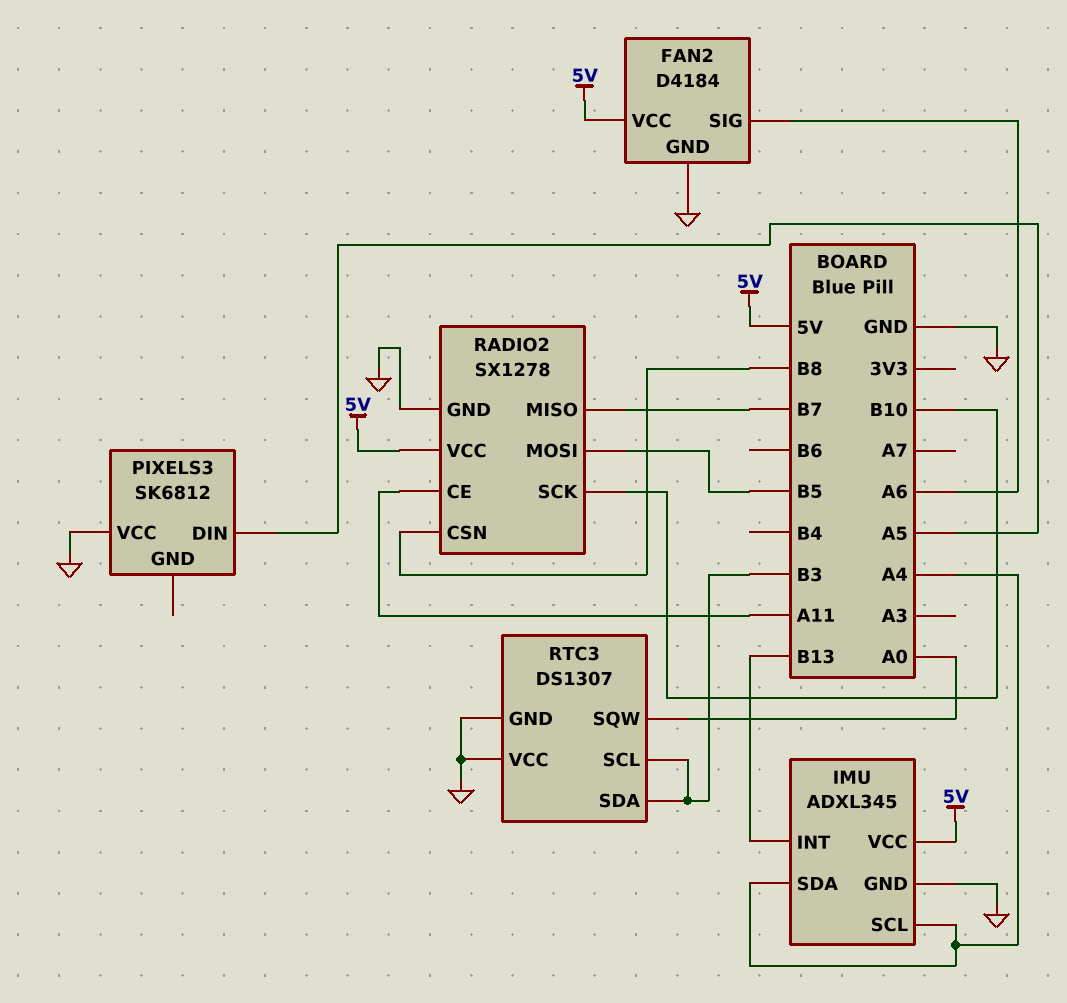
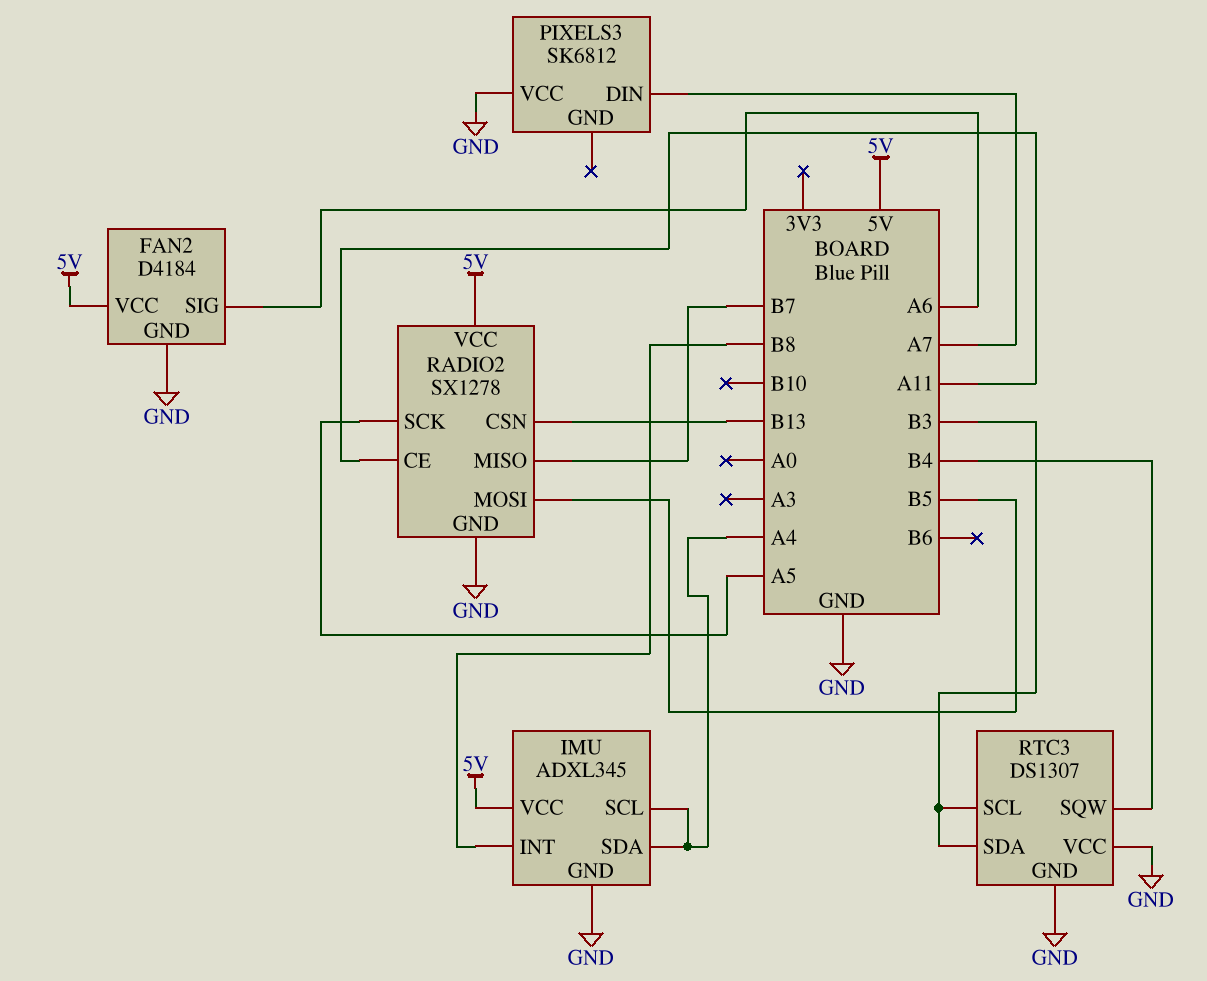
IMU pin INT: B13 -> B8
PIXELS3 pin DIN: A5 -> A7
RADIO2 pin CSN: B8 -> B13
RADIO2 pin SCK: B10 -> A5
RTC3 pin SQW: A0 -> B4

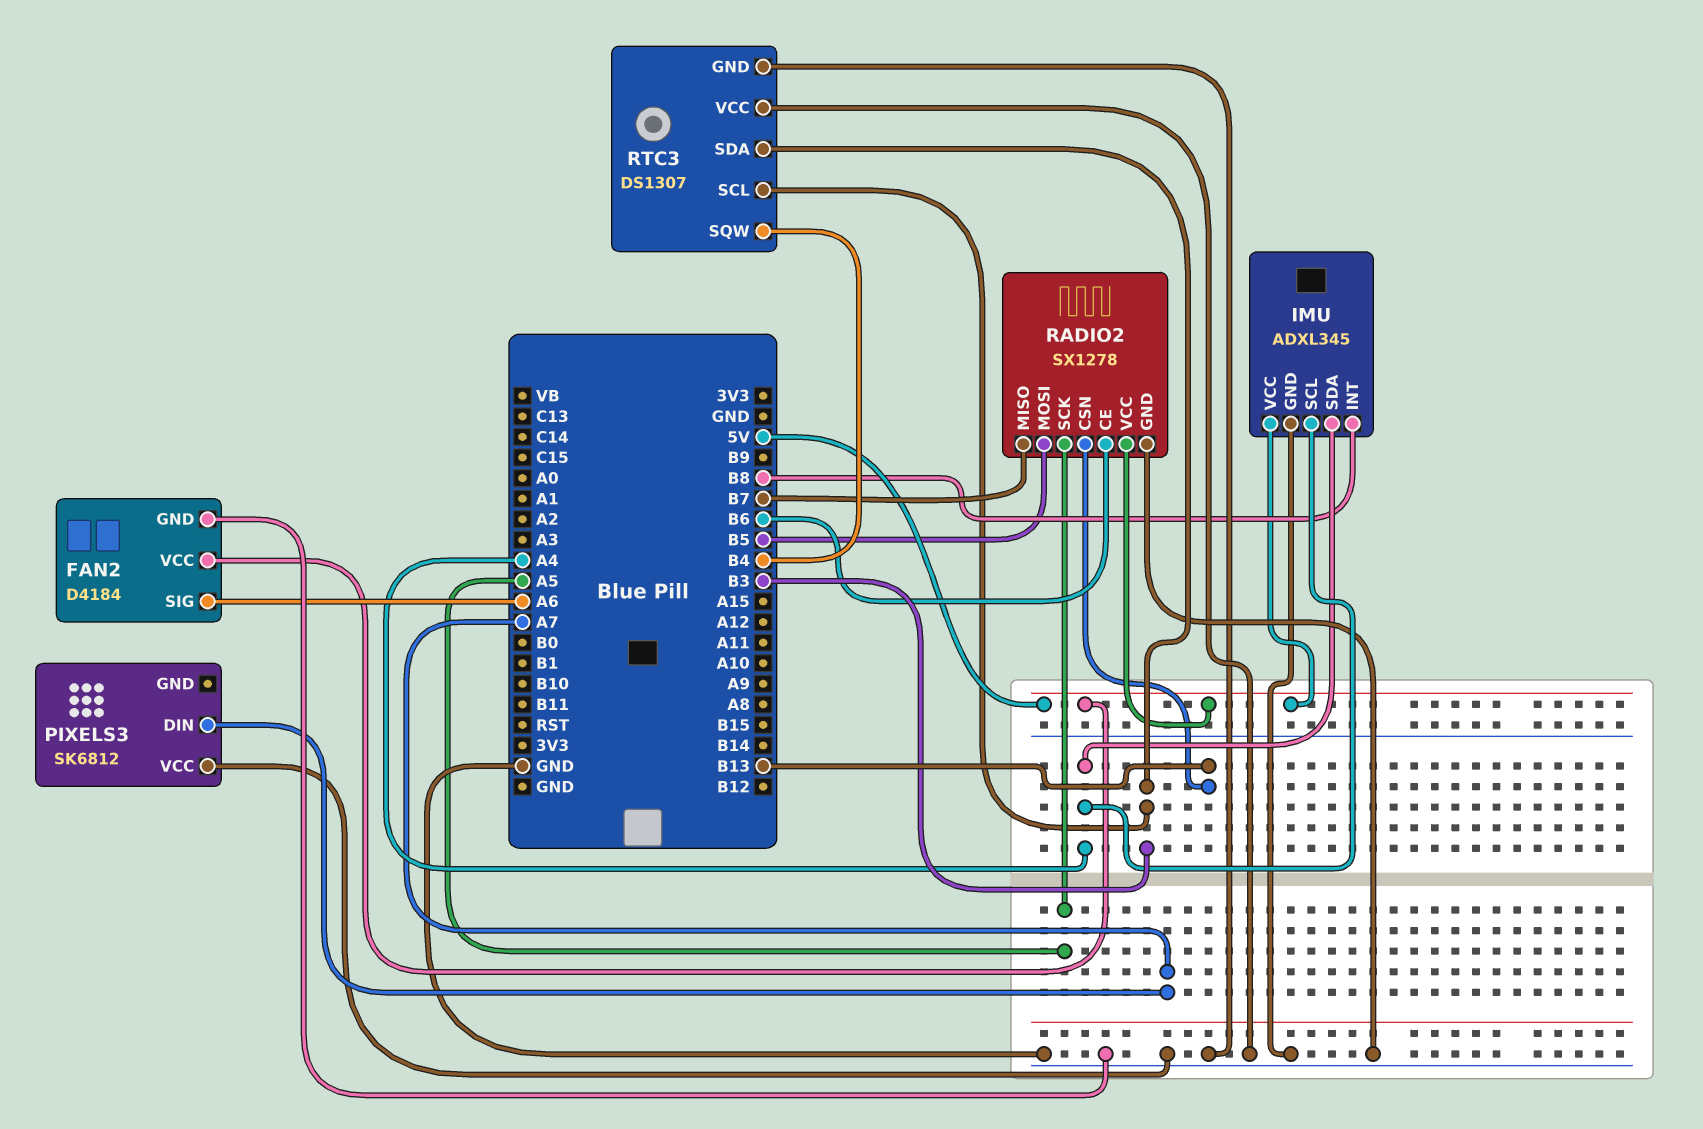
RADIO2 pin CE: A11 -> B6

